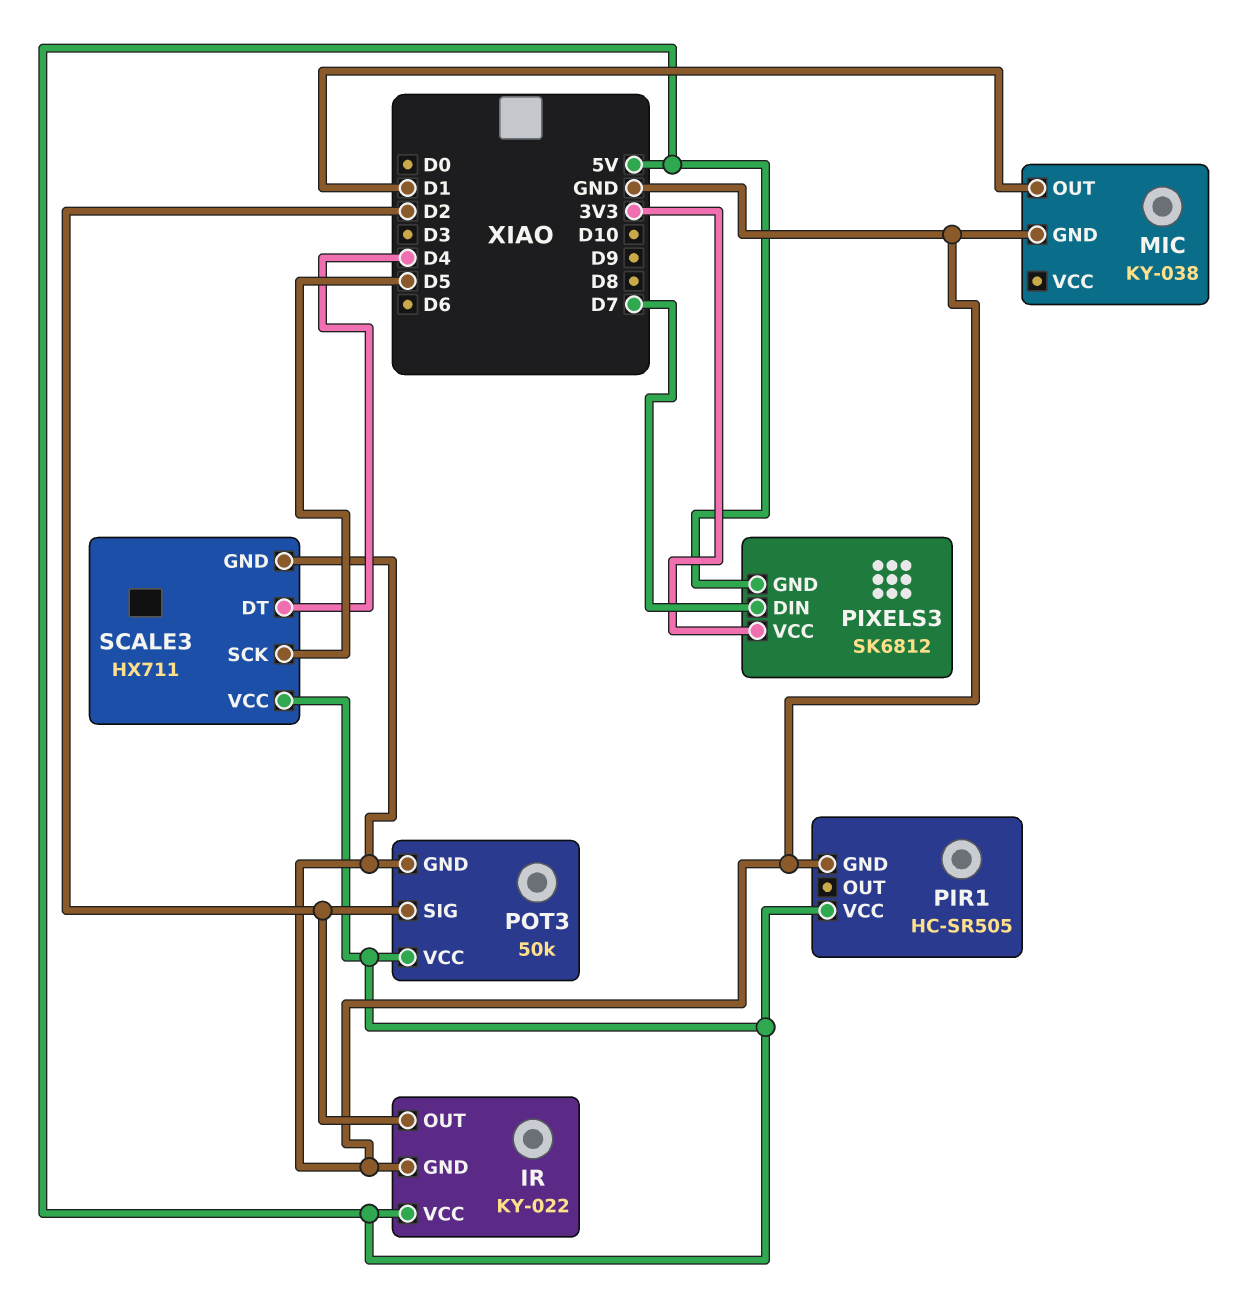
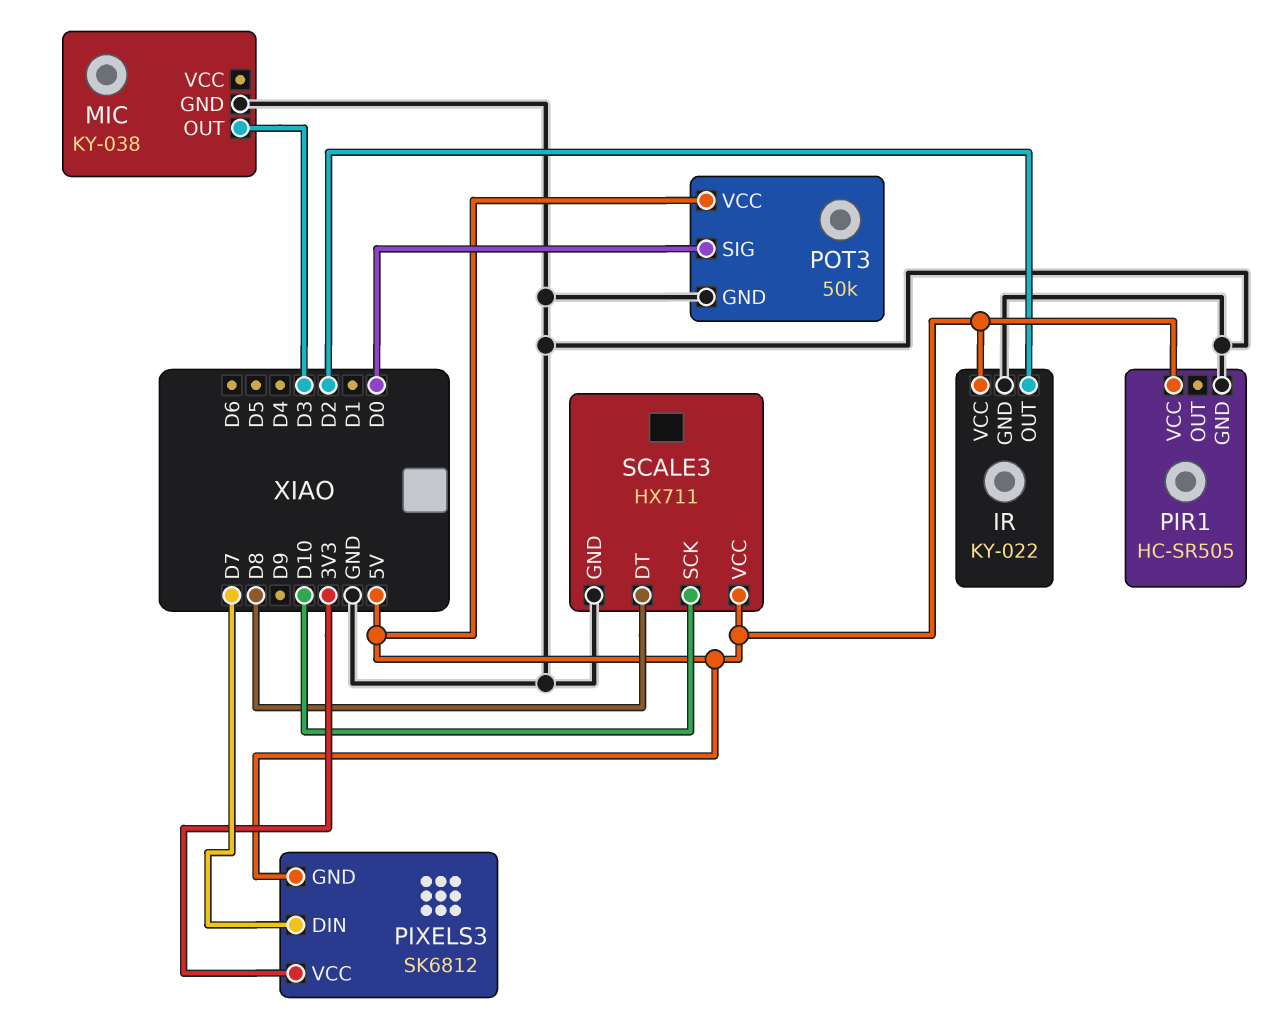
MIC pin OUT: D1 -> D3
POT3 pin SIG: D2 -> D0
SCALE3 pin DT: D4 -> D8
SCALE3 pin SCK: D5 -> D10

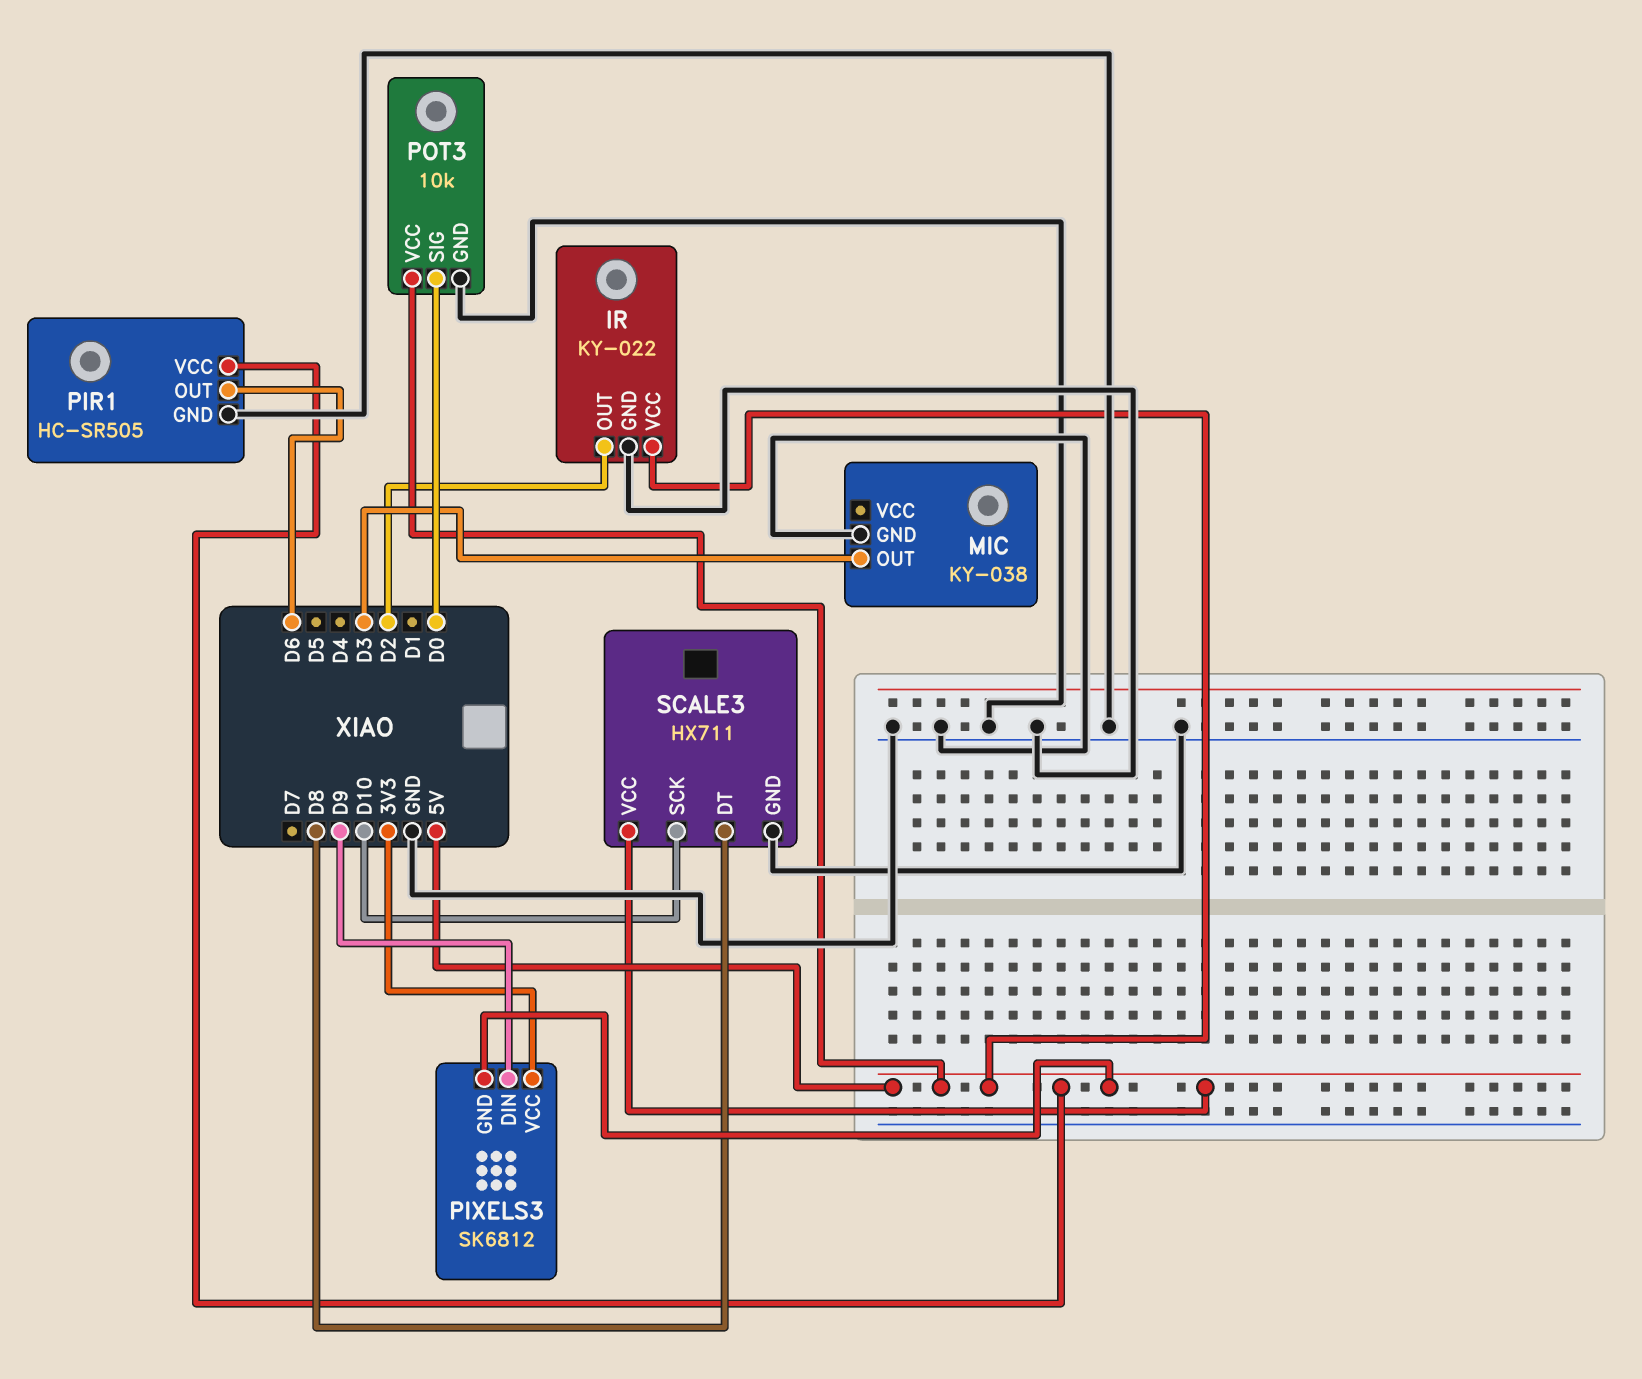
PIR1 pin OUT: none -> D6
PIXELS3 pin DIN: D7 -> D9
POT3: 50k -> 10k

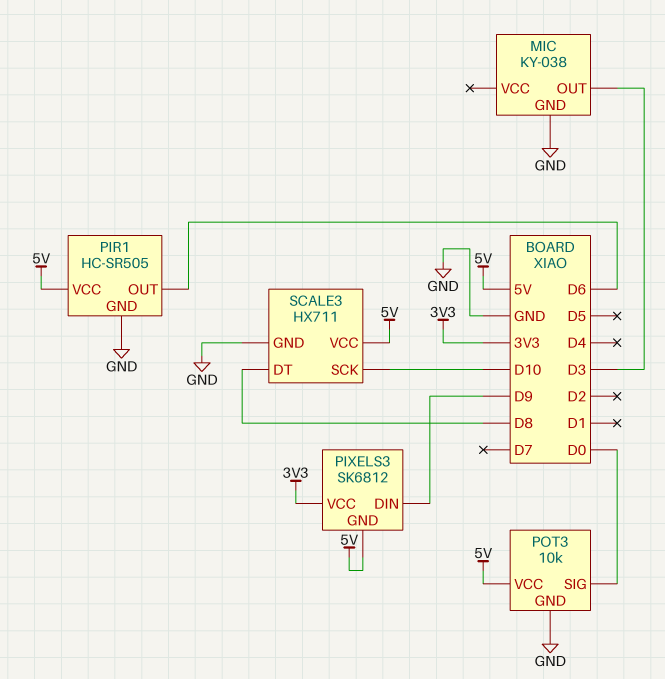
IR: KY-022 -> none
IR pin GND: GND -> none
IR pin OUT: D2 -> none
IR pin VCC: 5V -> none

